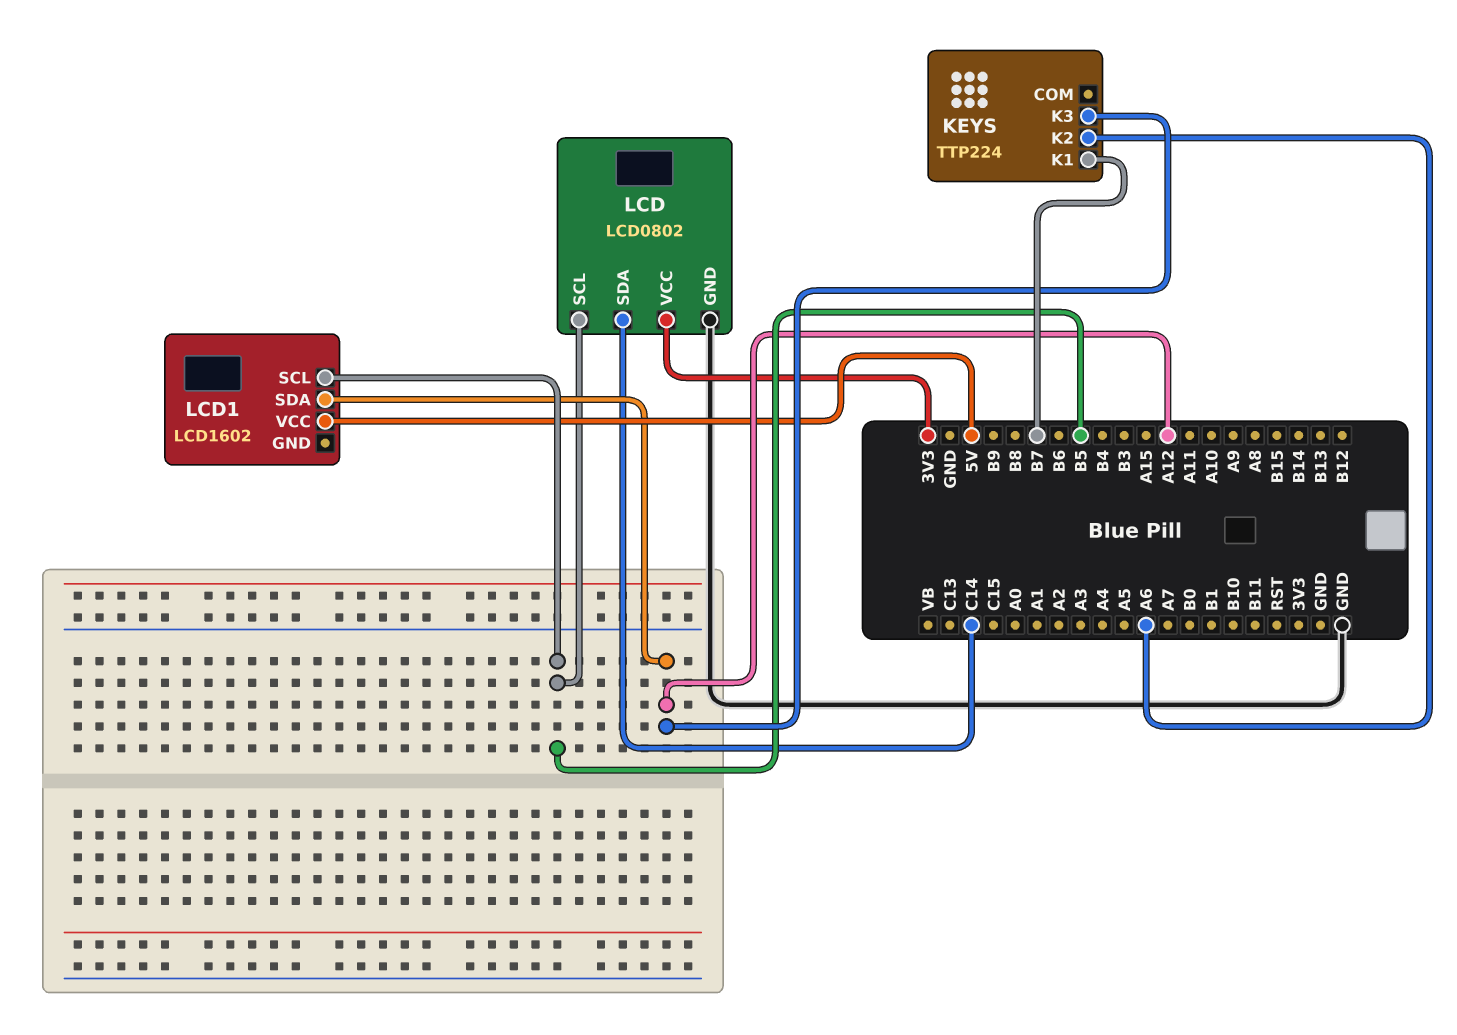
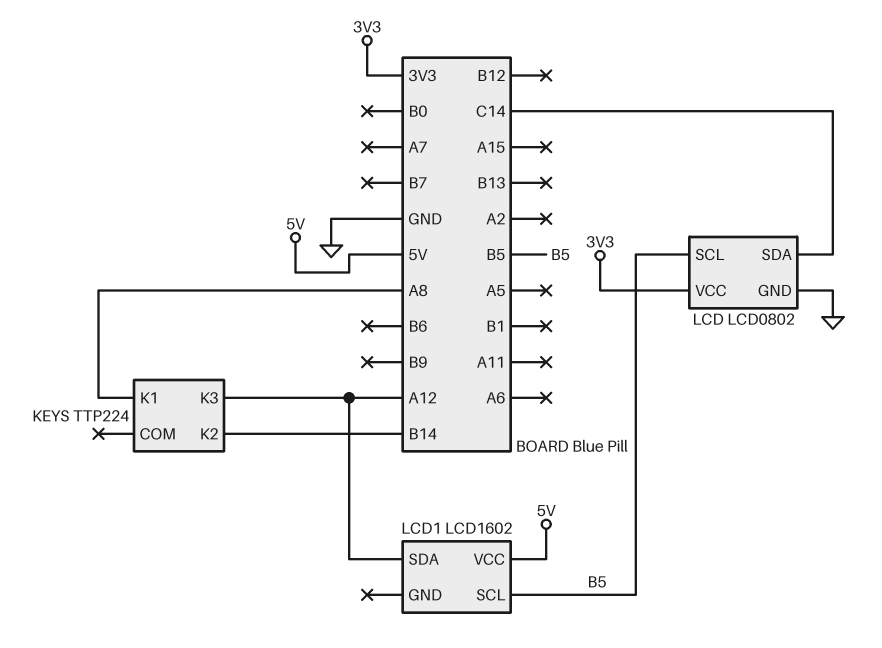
KEYS pin K1: B7 -> A8
KEYS pin K2: A6 -> B14

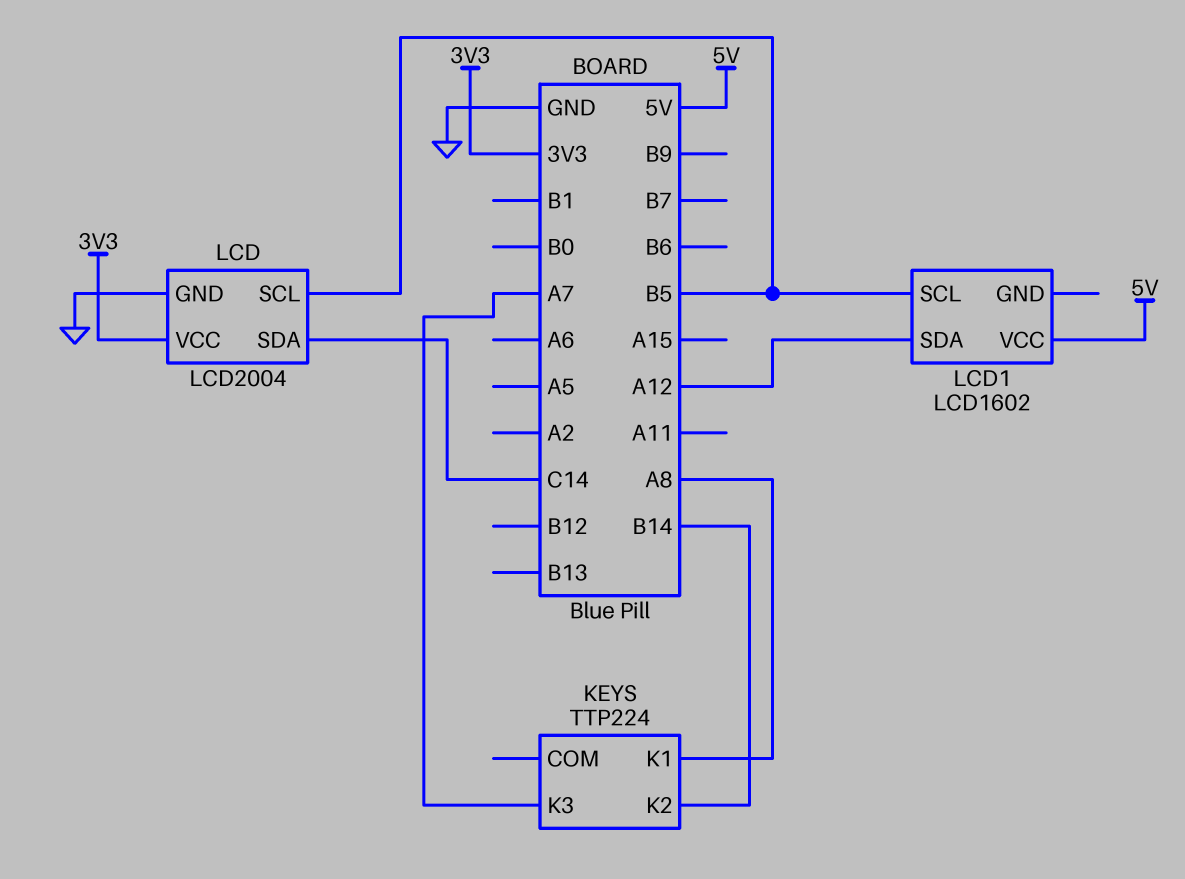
KEYS pin K3: A12 -> A7
LCD: LCD0802 -> LCD2004

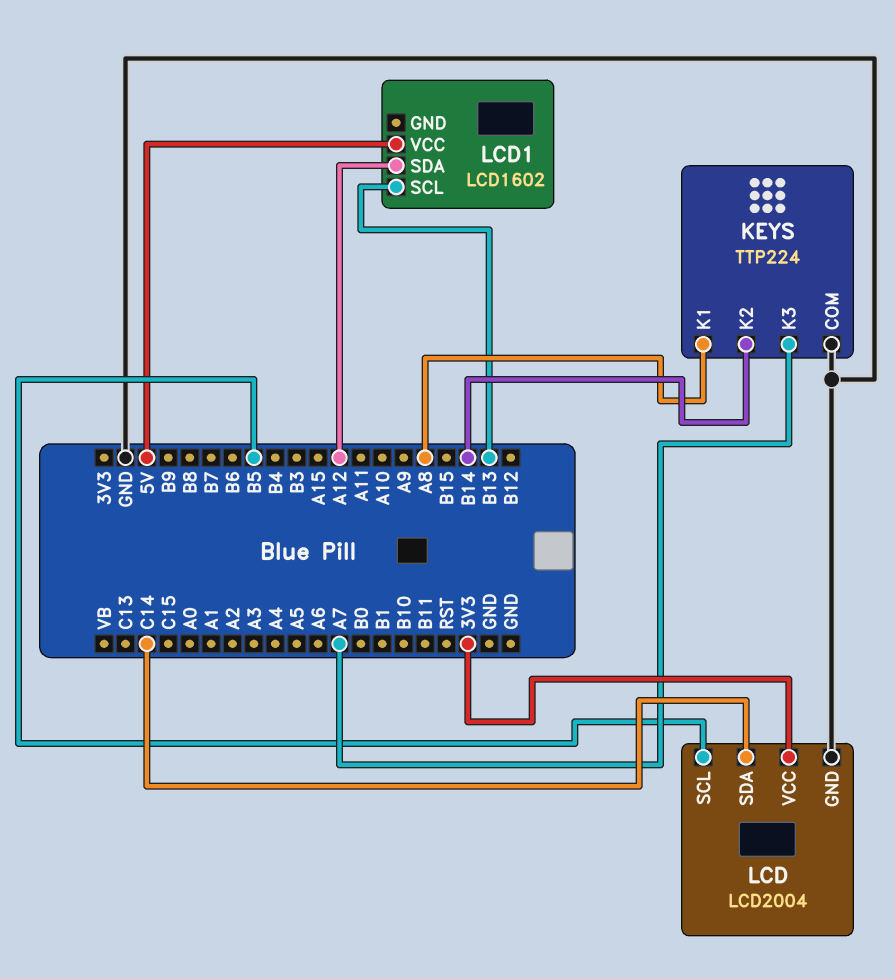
KEYS pin COM: none -> GND
LCD1 pin SCL: B5 -> B13

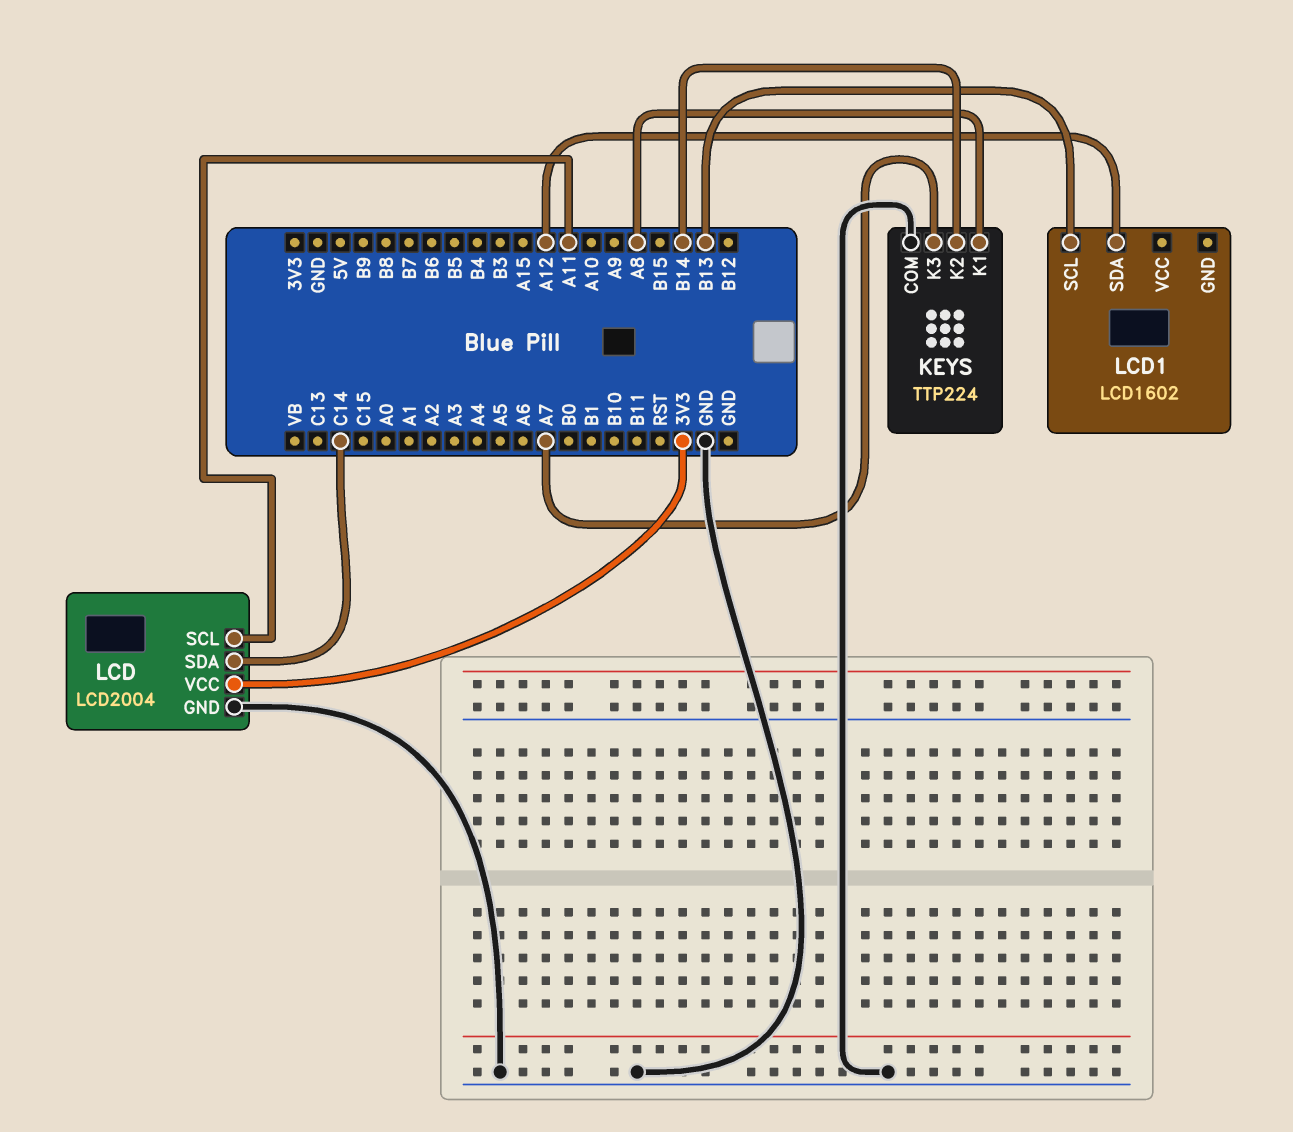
LCD pin SCL: B5 -> A11
LCD1 pin VCC: 5V -> none

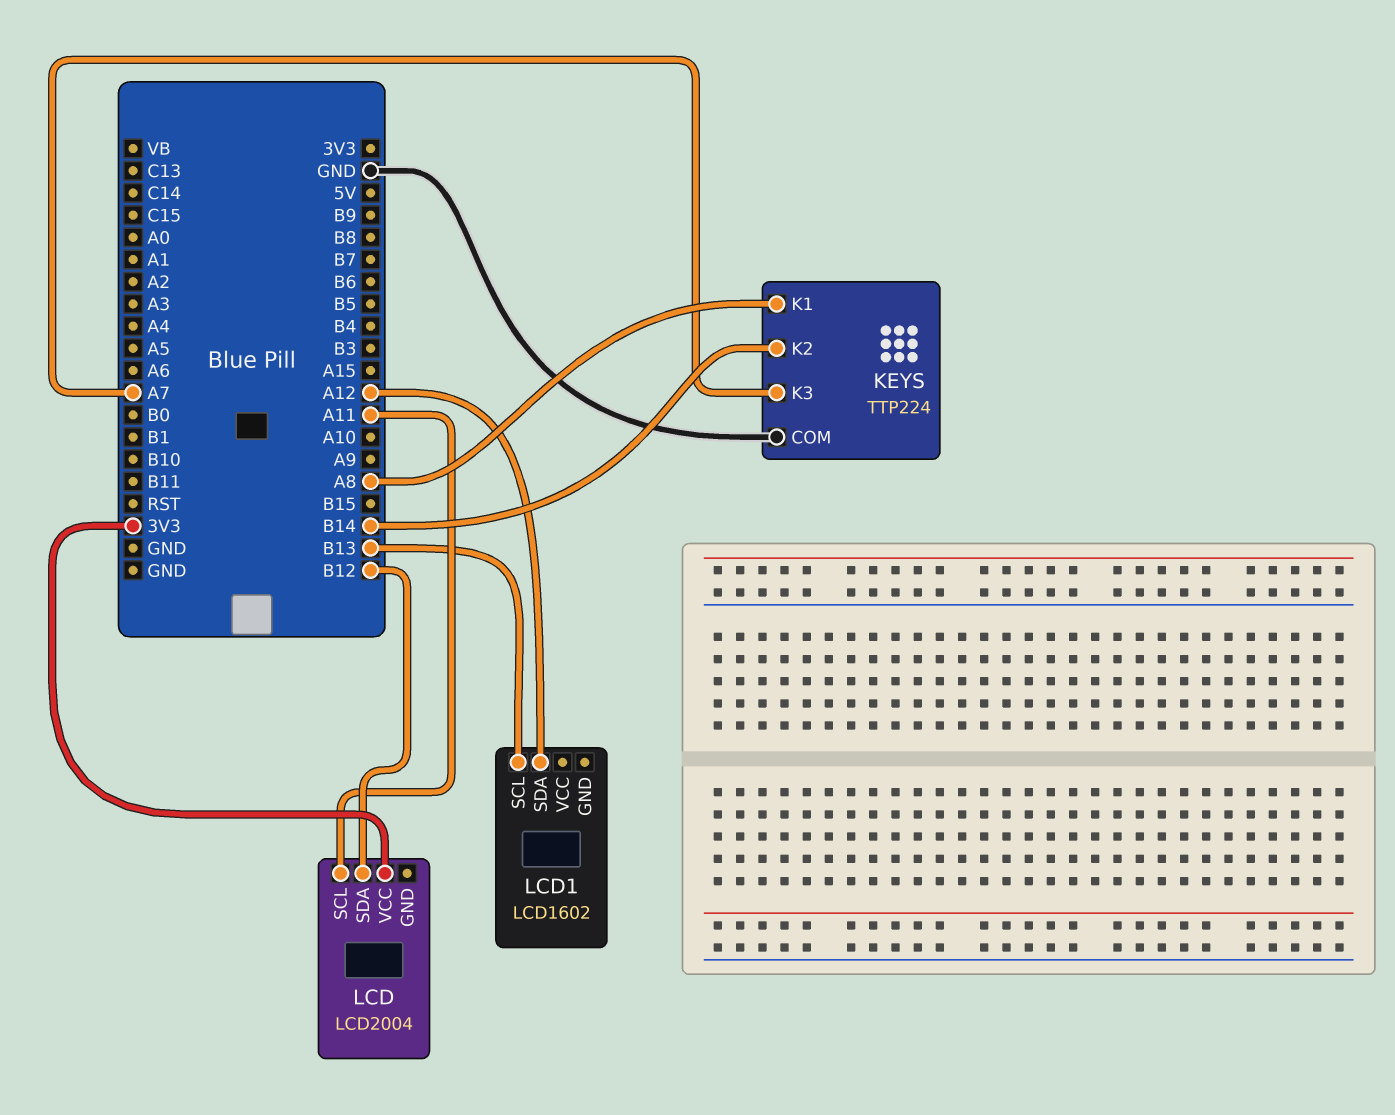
LCD pin GND: GND -> none
LCD pin SDA: C14 -> B12

